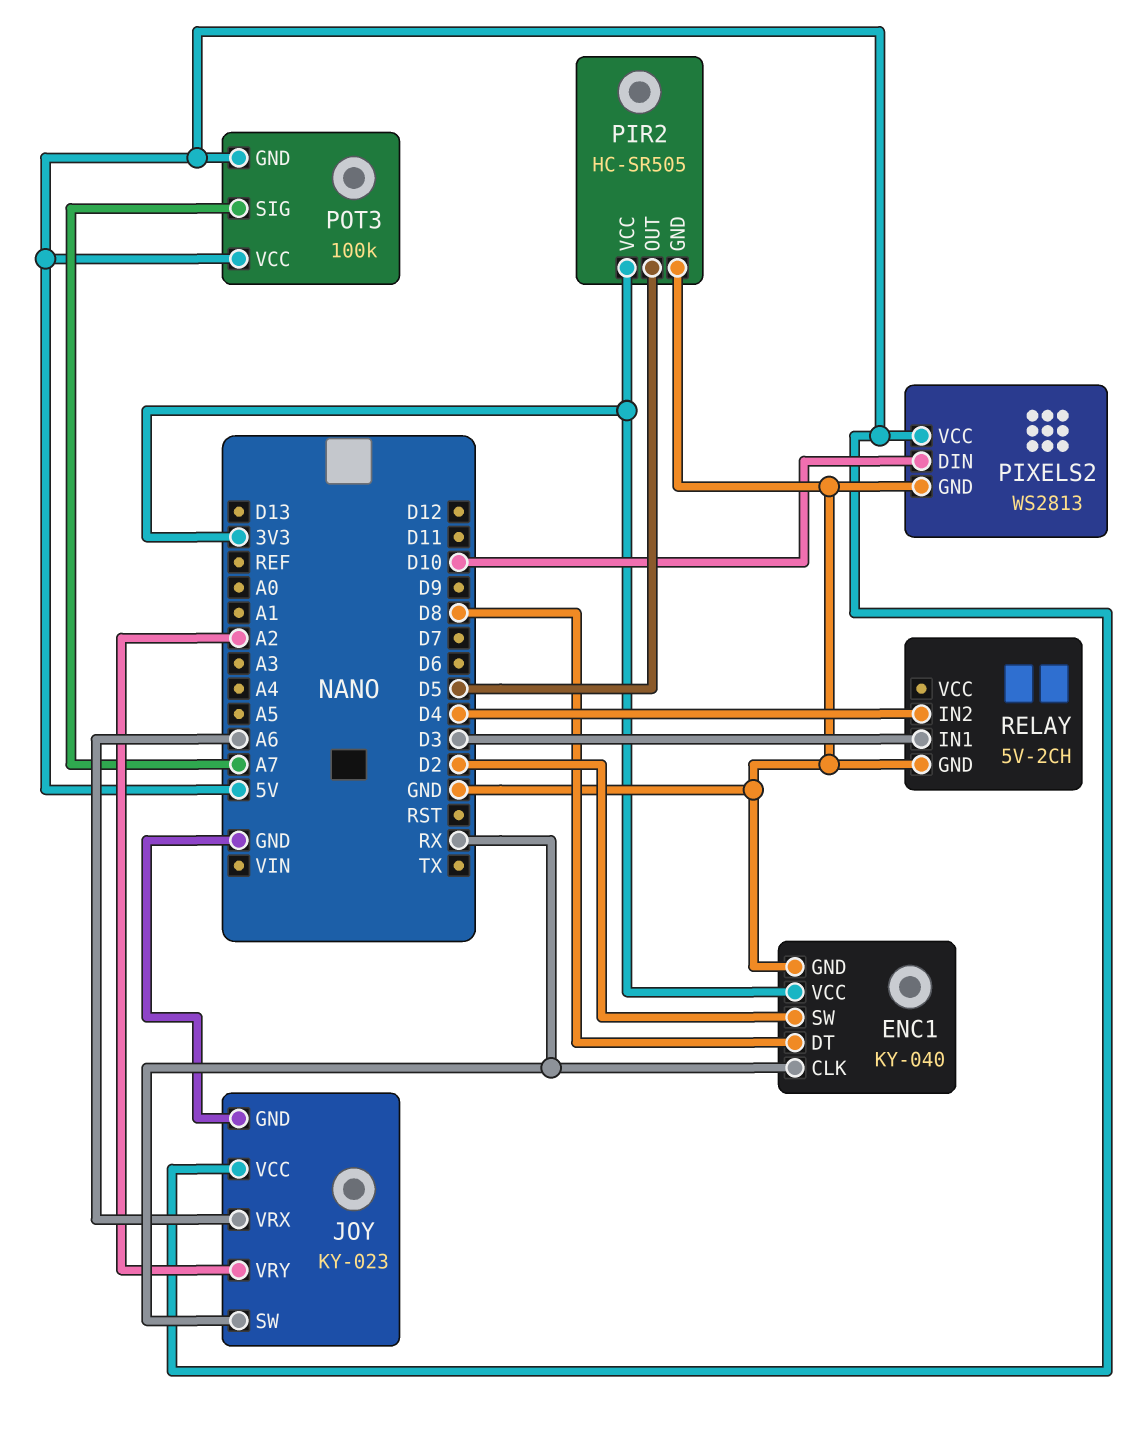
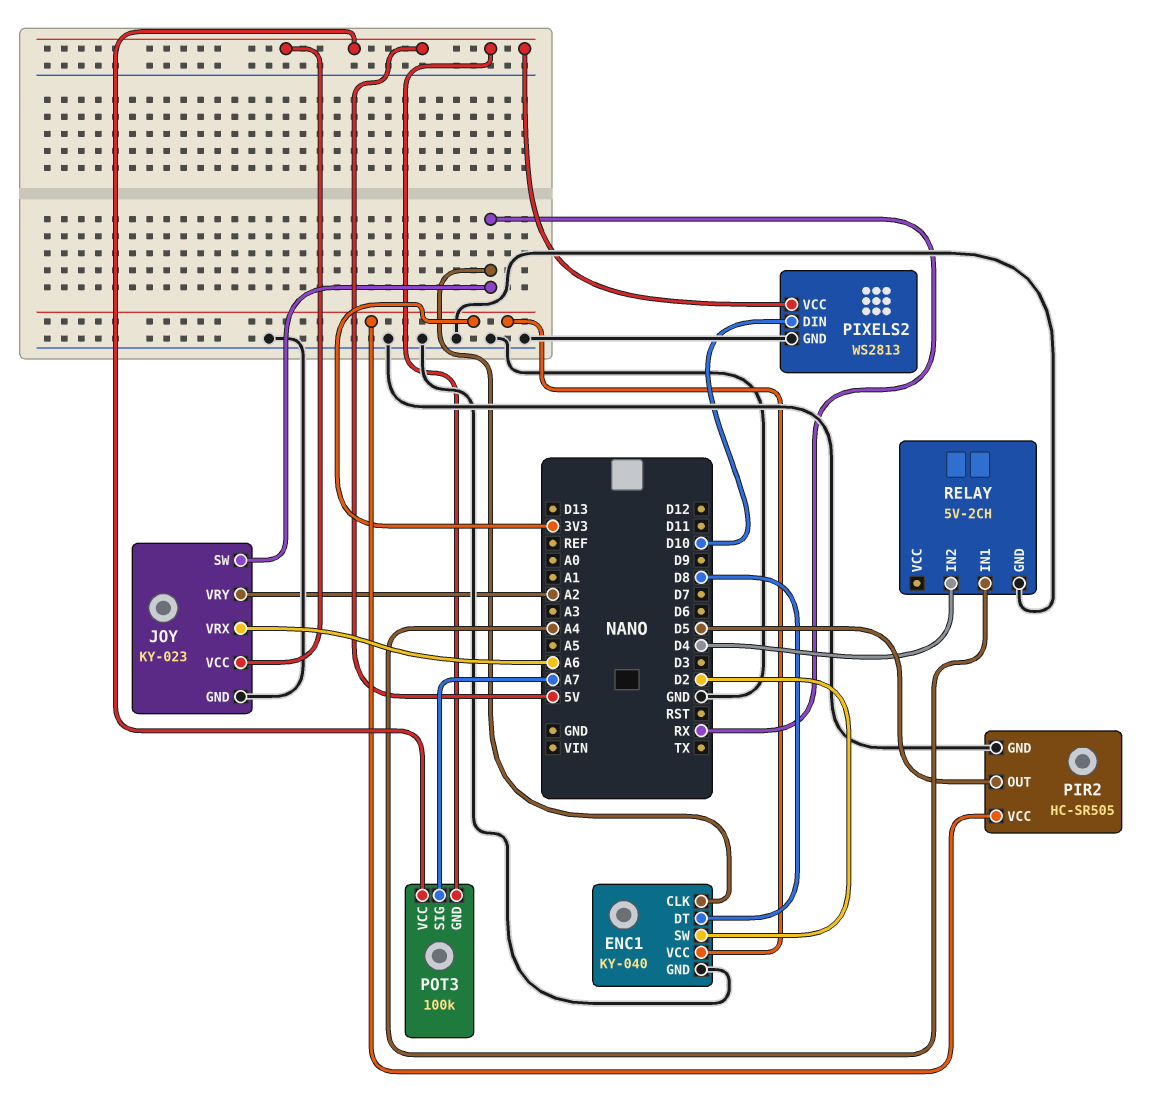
RELAY pin IN1: D3 -> A4

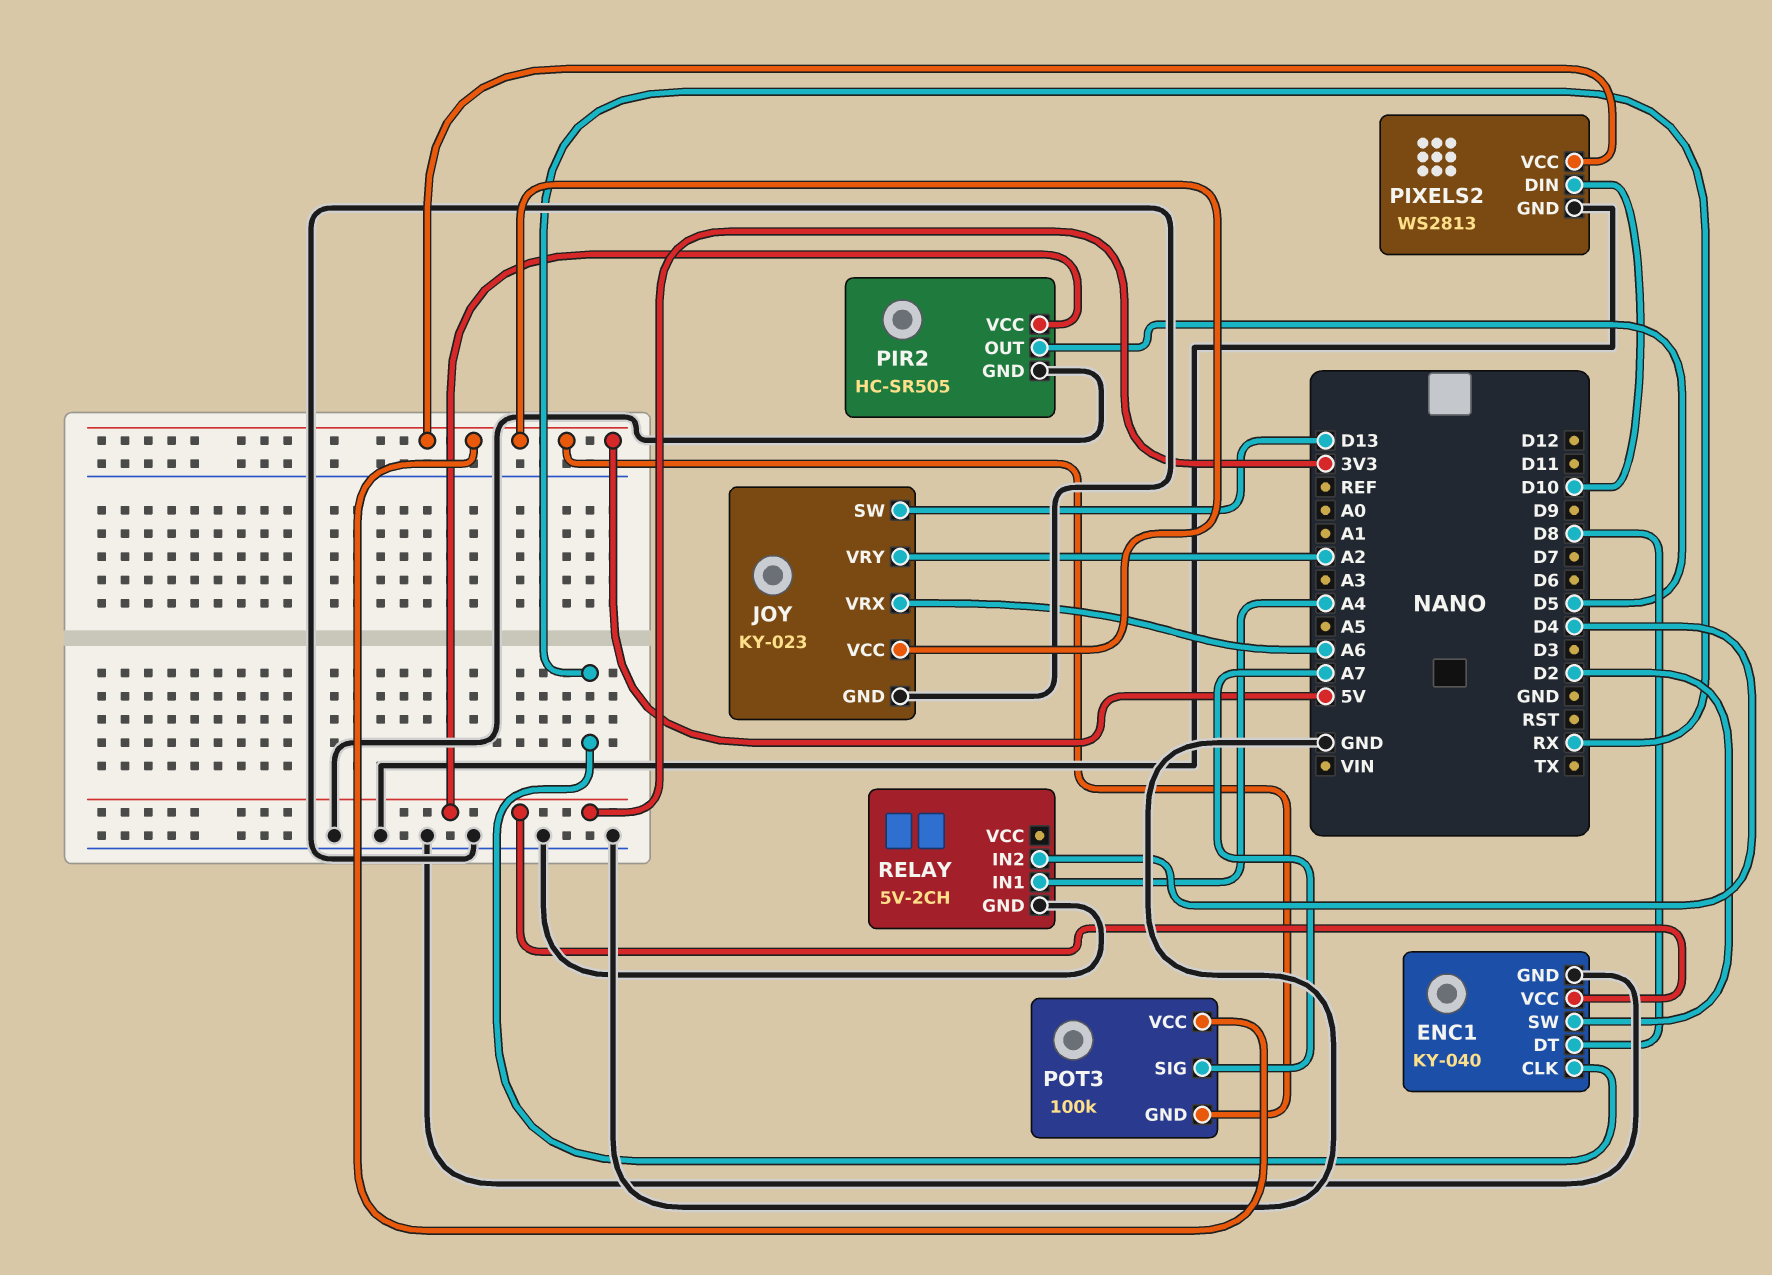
JOY pin SW: RX -> D13

